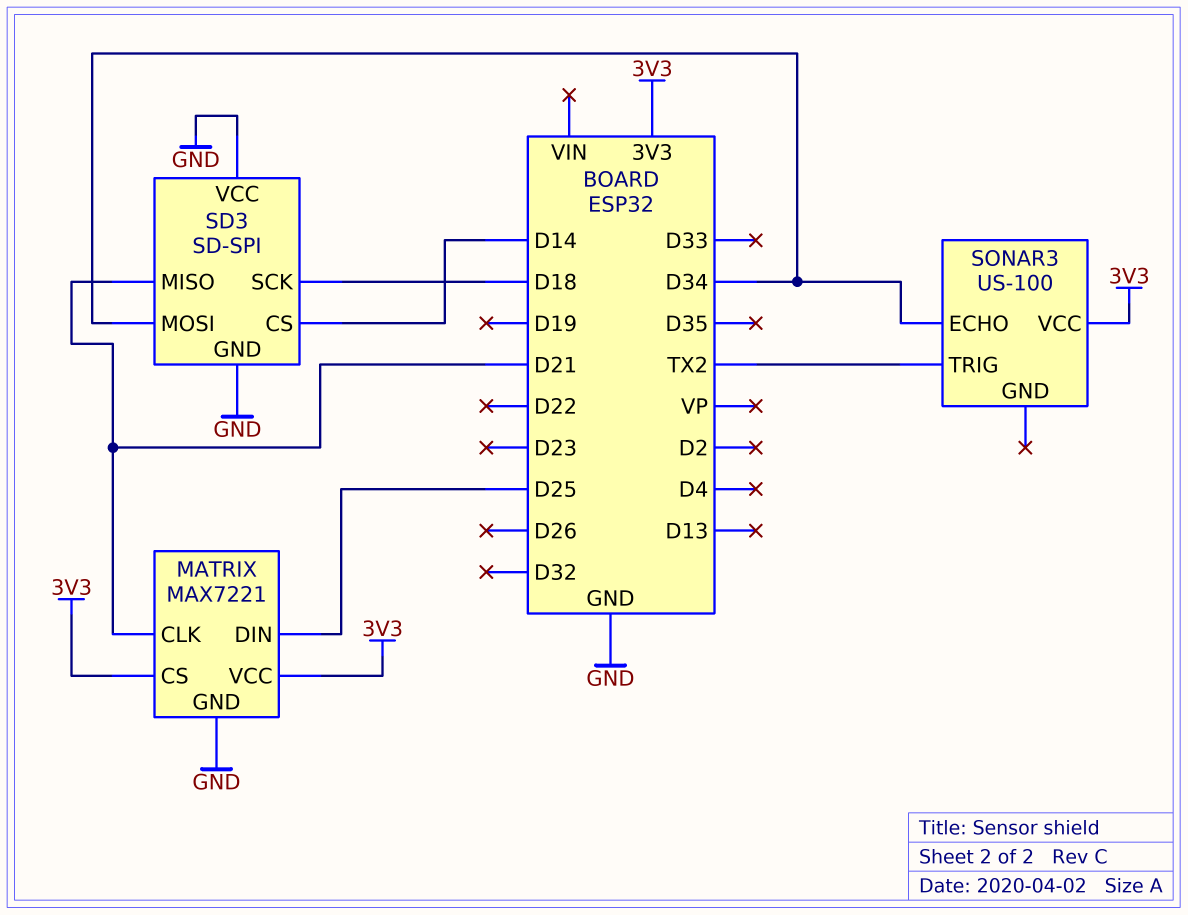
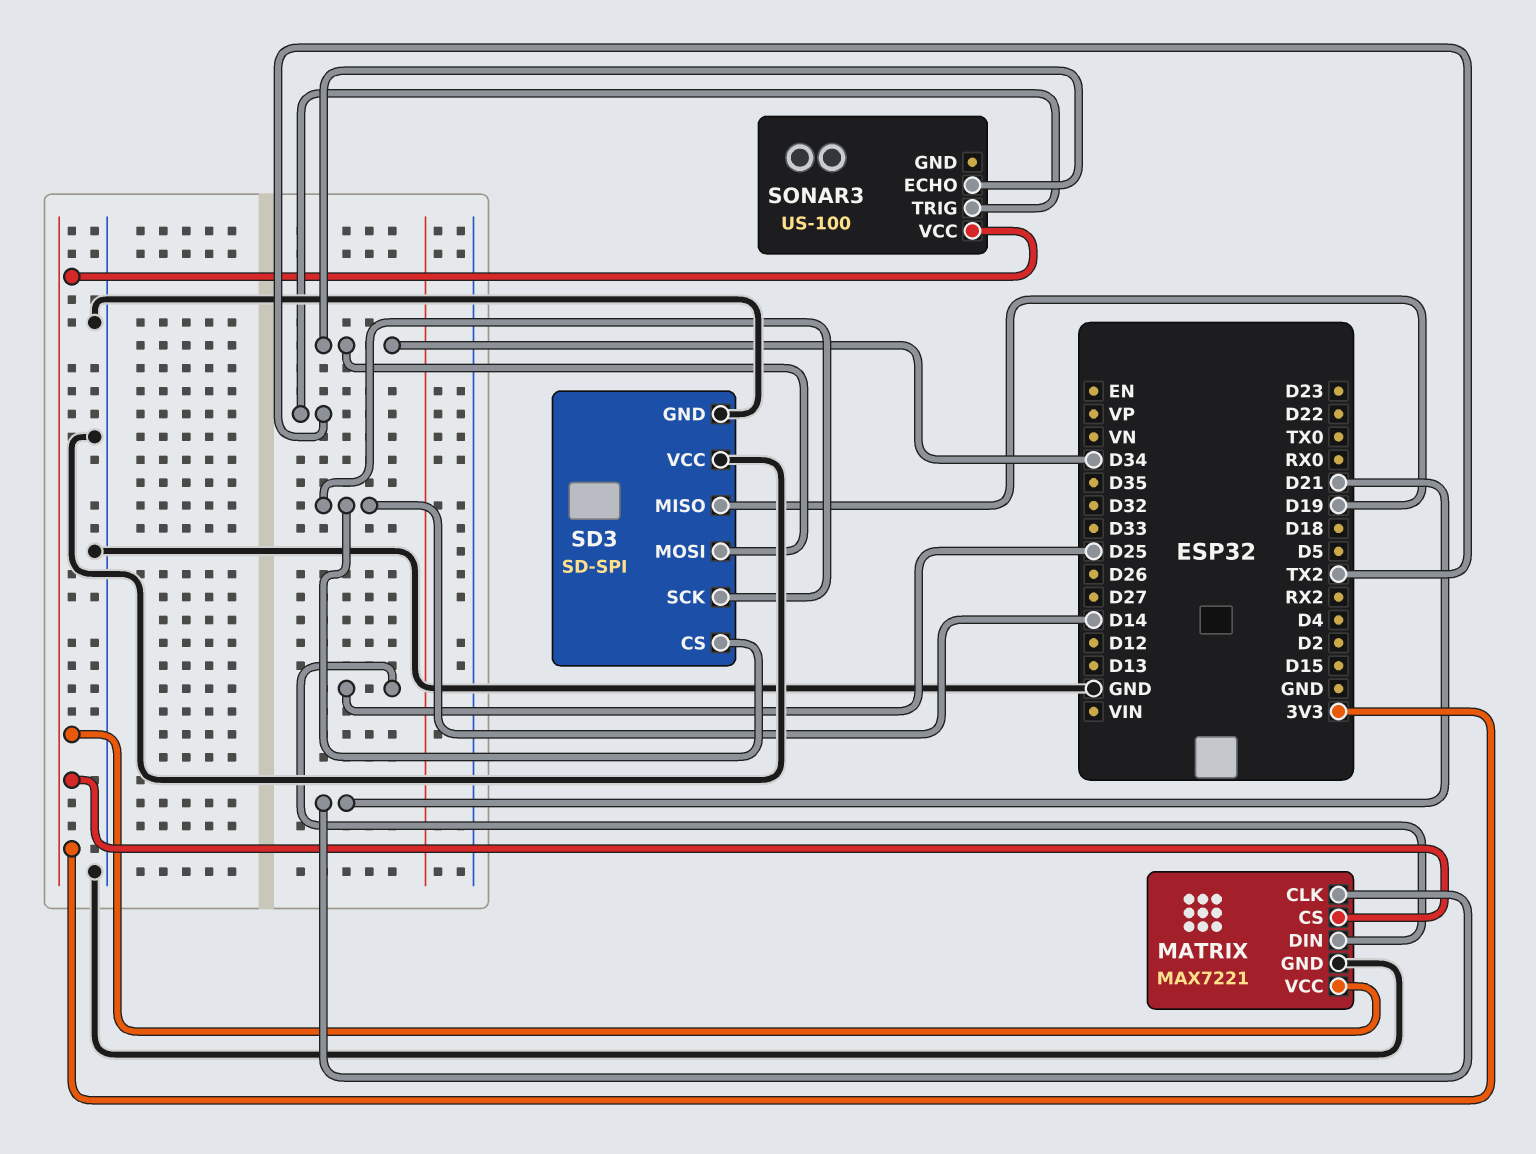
SD3 pin MISO: D21 -> D19
SD3 pin SCK: D18 -> D14

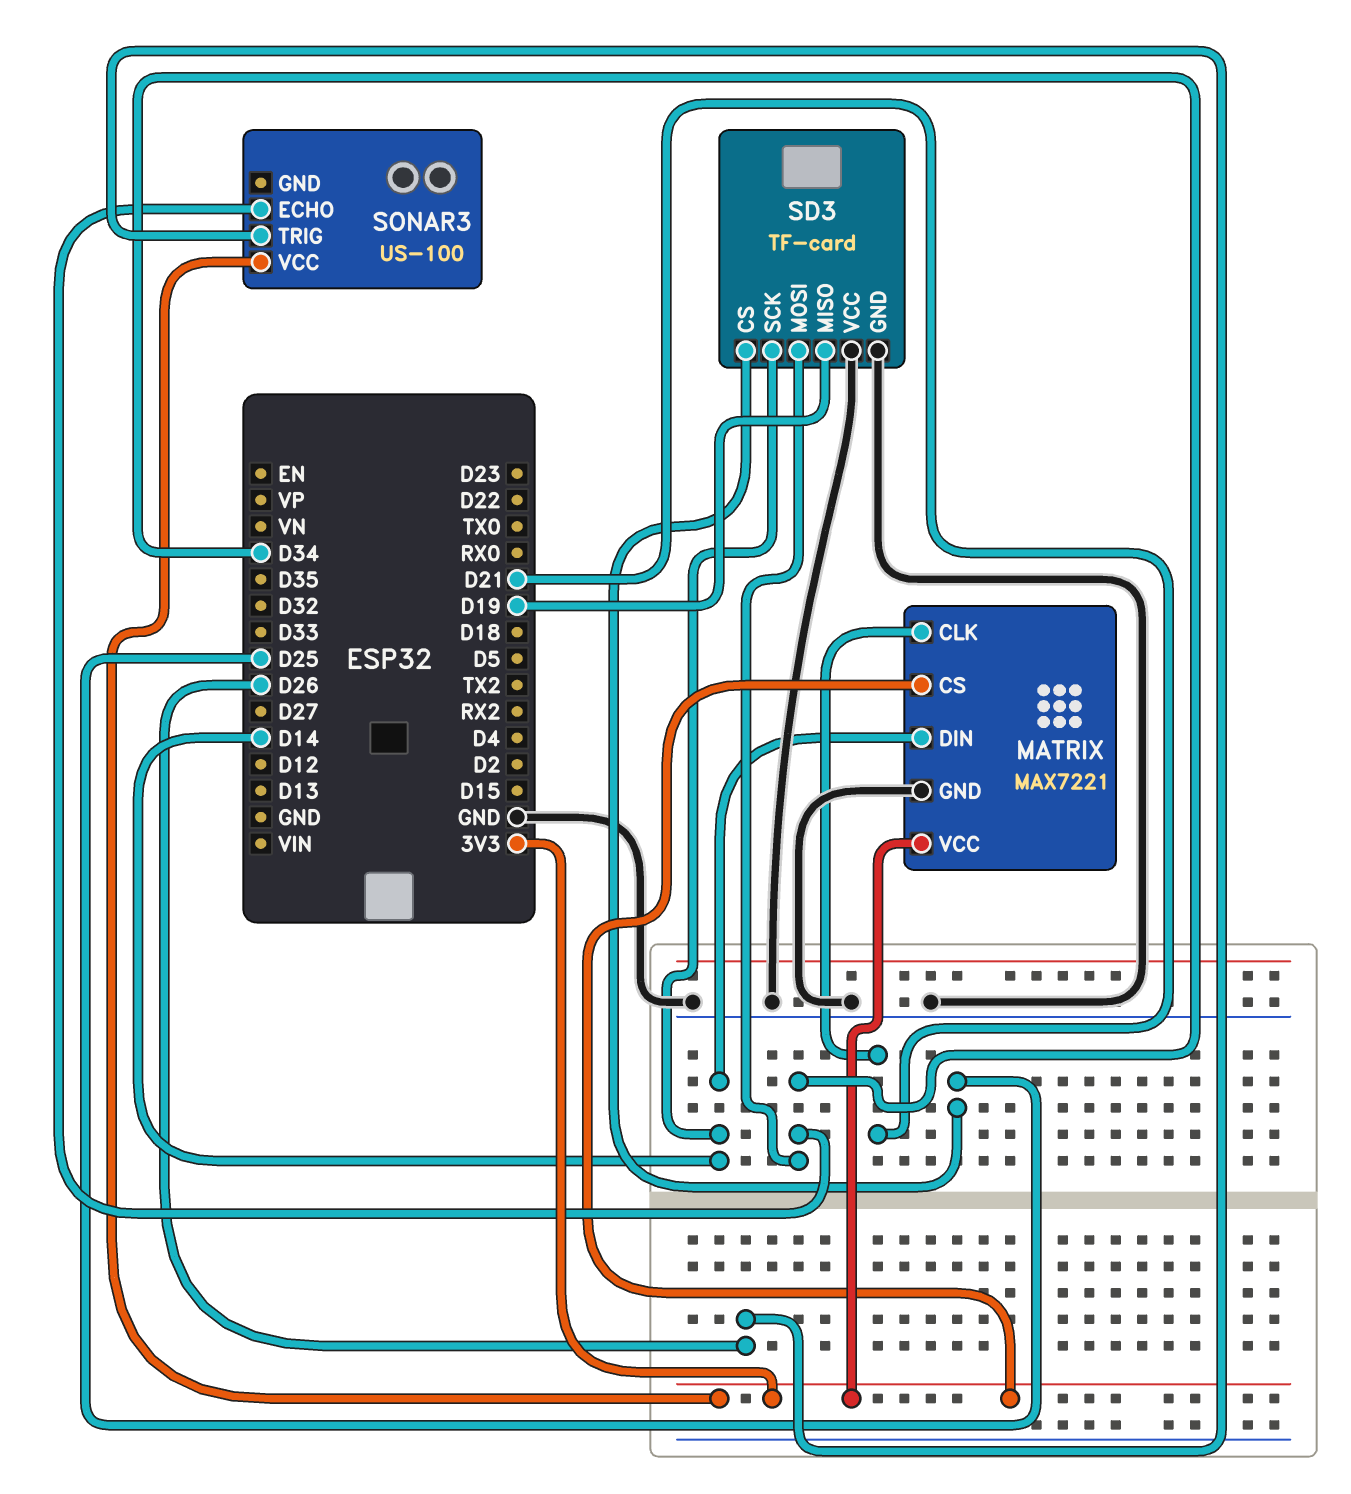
MATRIX pin DIN: D25 -> D14
SD3: SD-SPI -> TF-card
SD3 pin CS: D14 -> D25
SONAR3 pin TRIG: TX2 -> D26

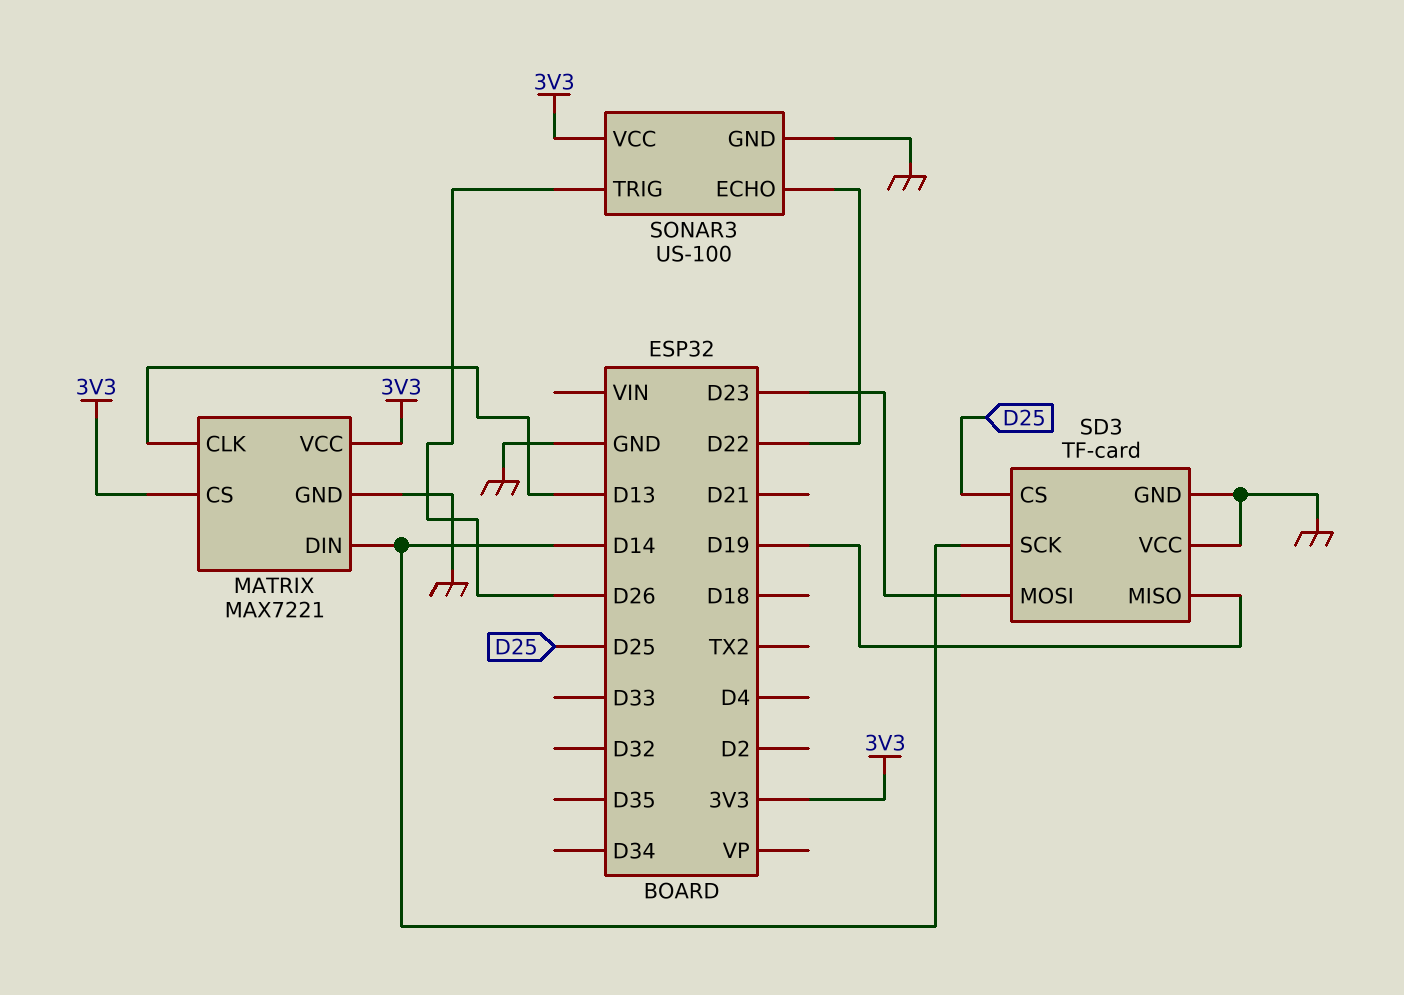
MATRIX pin CLK: D21 -> D13
SD3 pin MOSI: D34 -> D23
SONAR3 pin ECHO: D34 -> D22
SONAR3 pin GND: none -> GND

